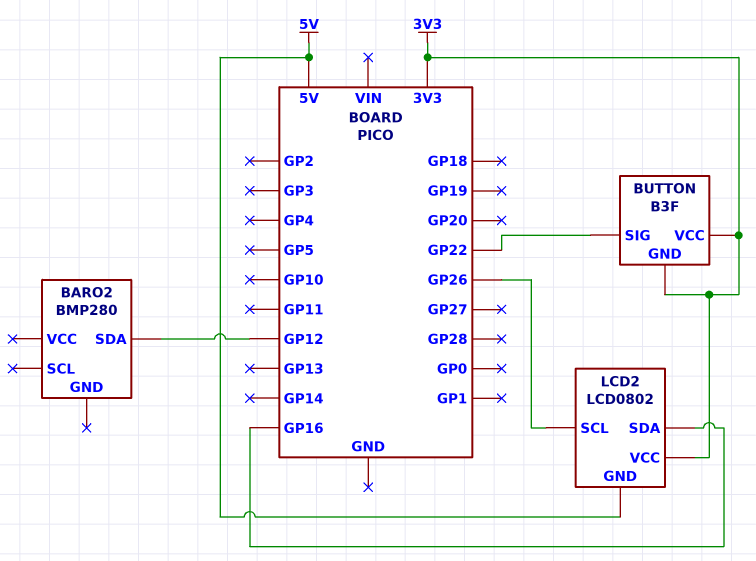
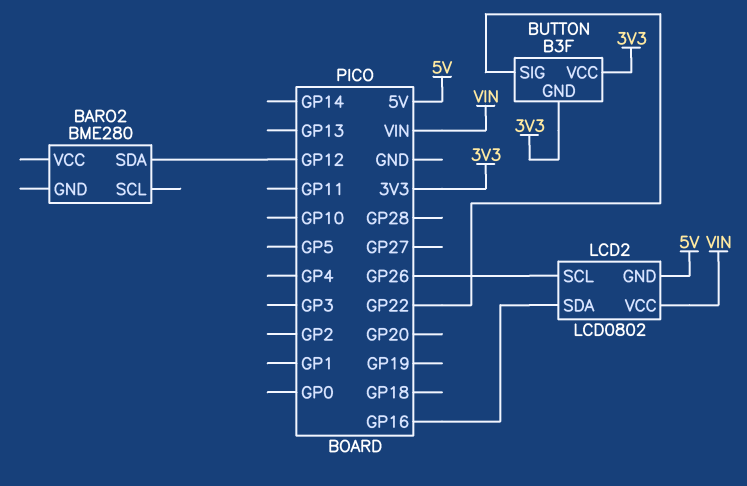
BARO2: BMP280 -> BME280
LCD2 pin VCC: 3V3 -> VIN

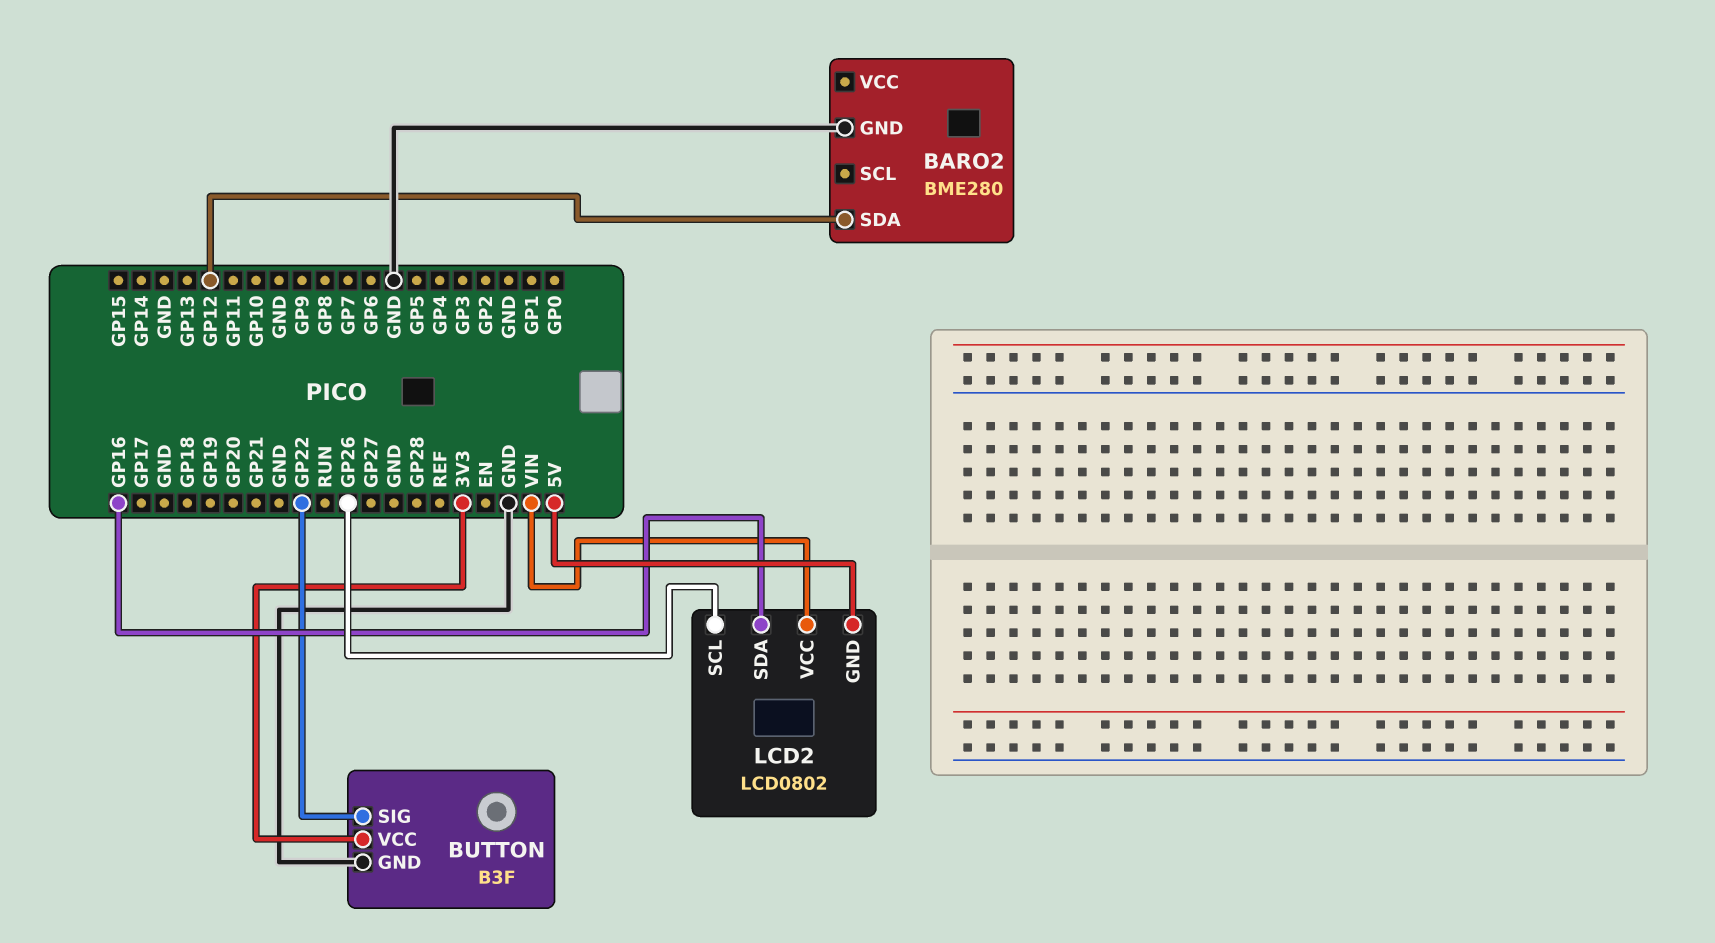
BARO2 pin GND: none -> GND
BUTTON pin GND: 3V3 -> GND

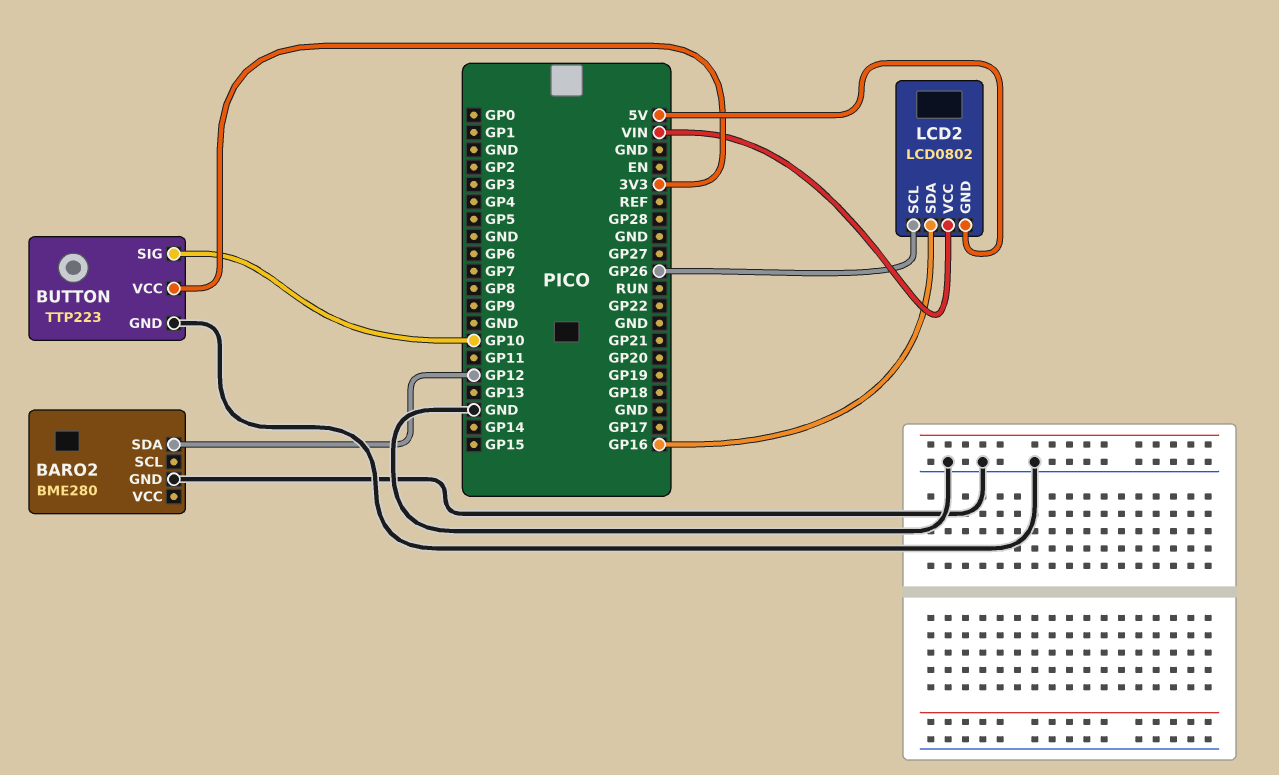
BUTTON: B3F -> TTP223
BUTTON pin SIG: GP22 -> GP10

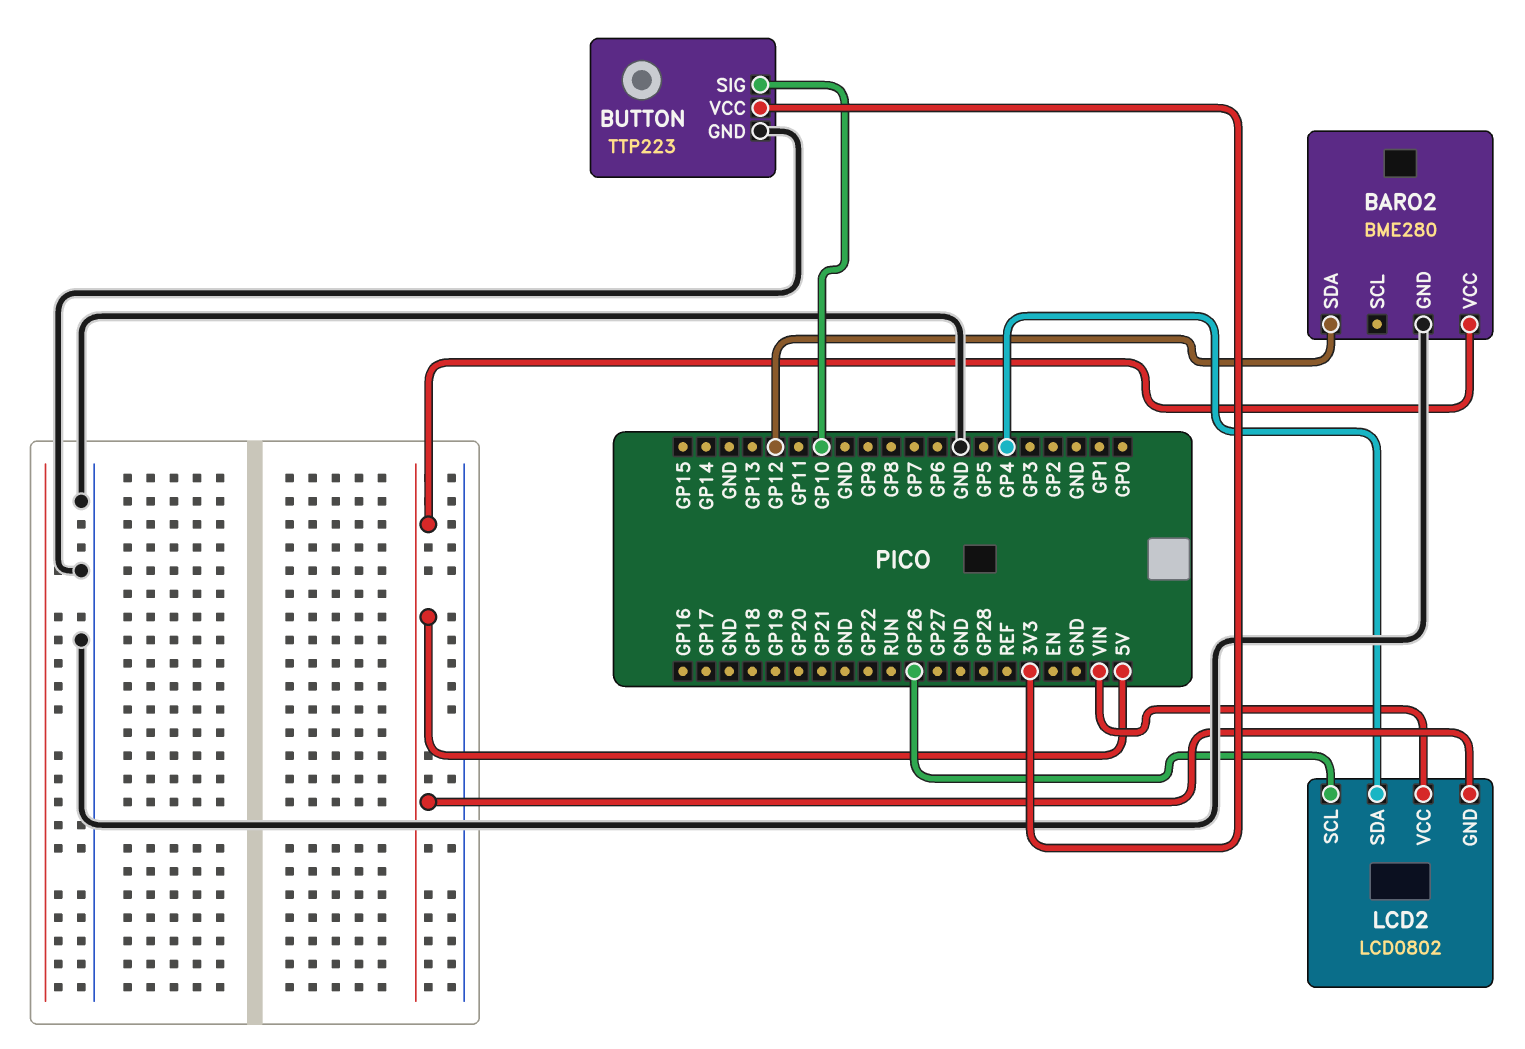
BARO2 pin VCC: none -> 5V
LCD2 pin SDA: GP16 -> GP4

